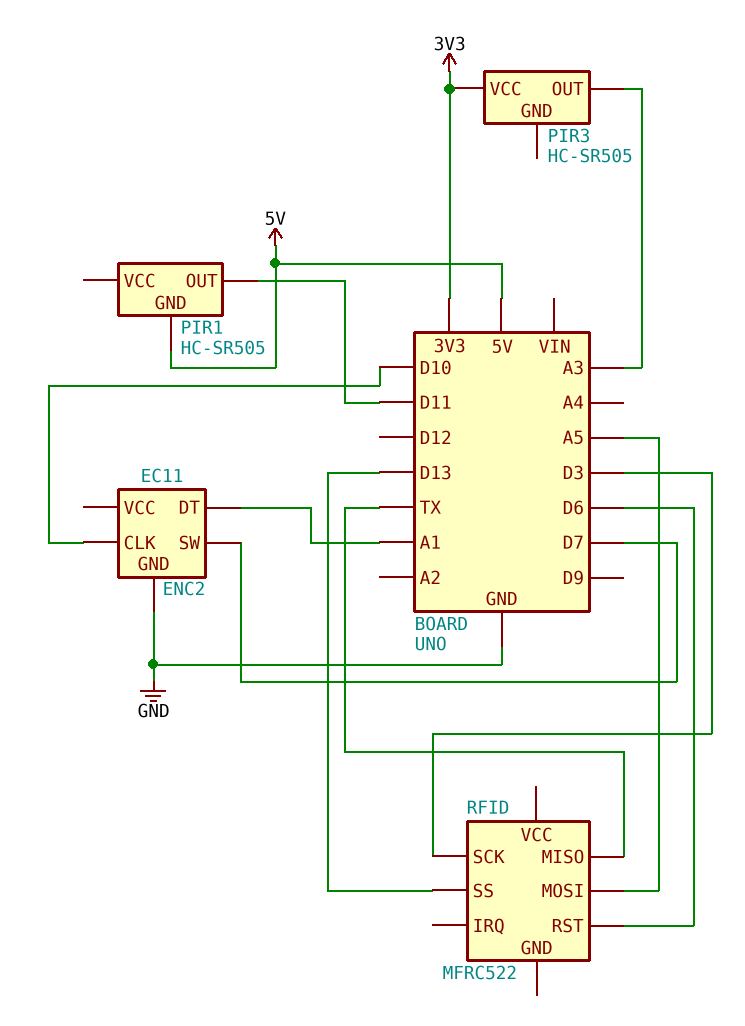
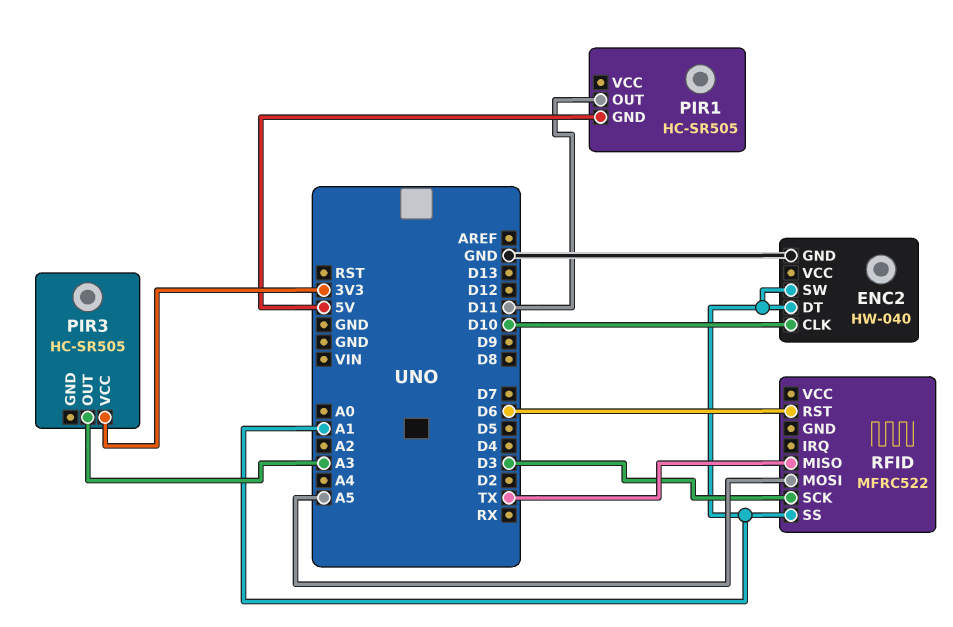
ENC2: EC11 -> HW-040
ENC2 pin SW: D7 -> A1
RFID pin SS: D13 -> A1

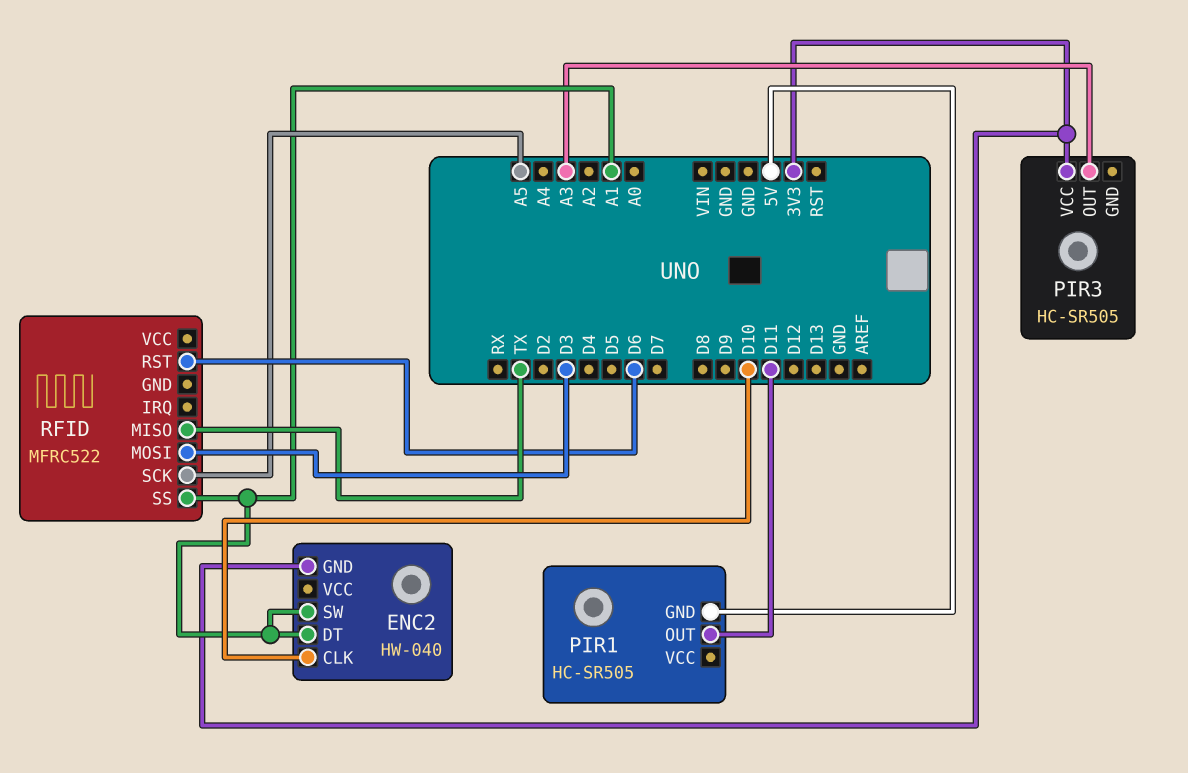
ENC2 pin GND: GND -> 3V3
RFID pin MOSI: A5 -> D3
RFID pin SCK: D3 -> A5

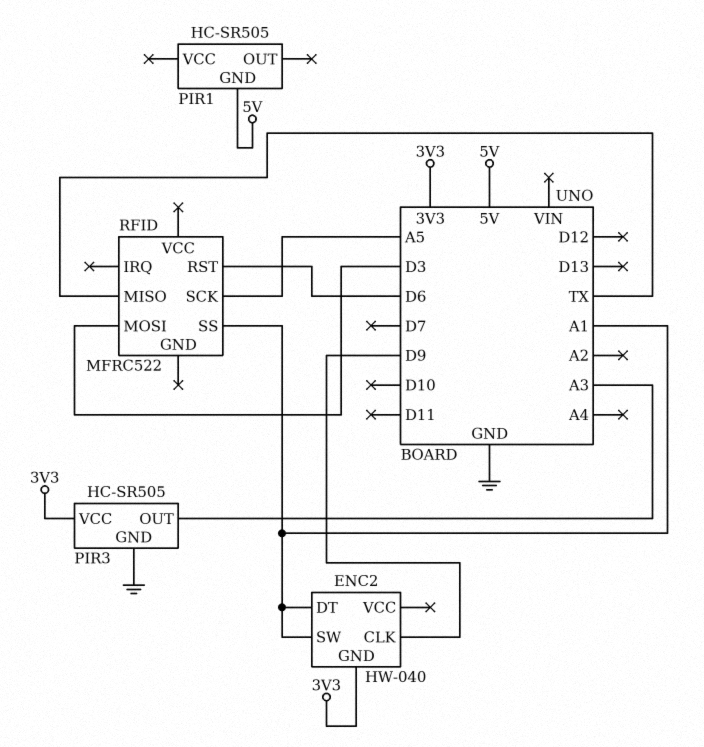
ENC2 pin CLK: D10 -> D9
PIR1 pin OUT: D11 -> none
PIR3 pin GND: none -> GND

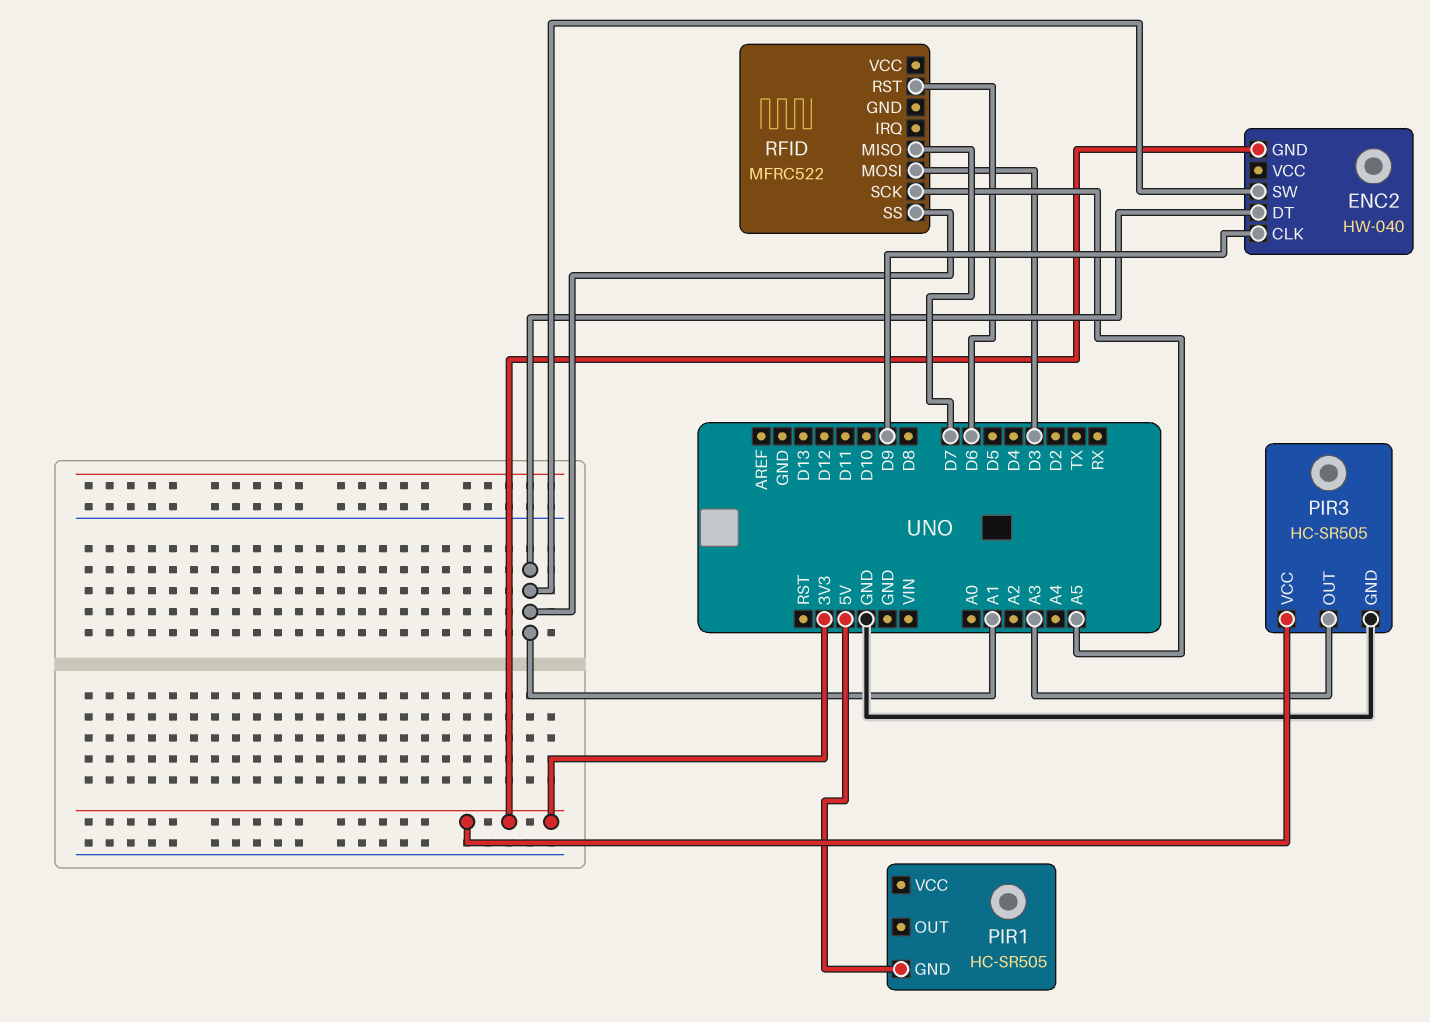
RFID pin MISO: TX -> D7

